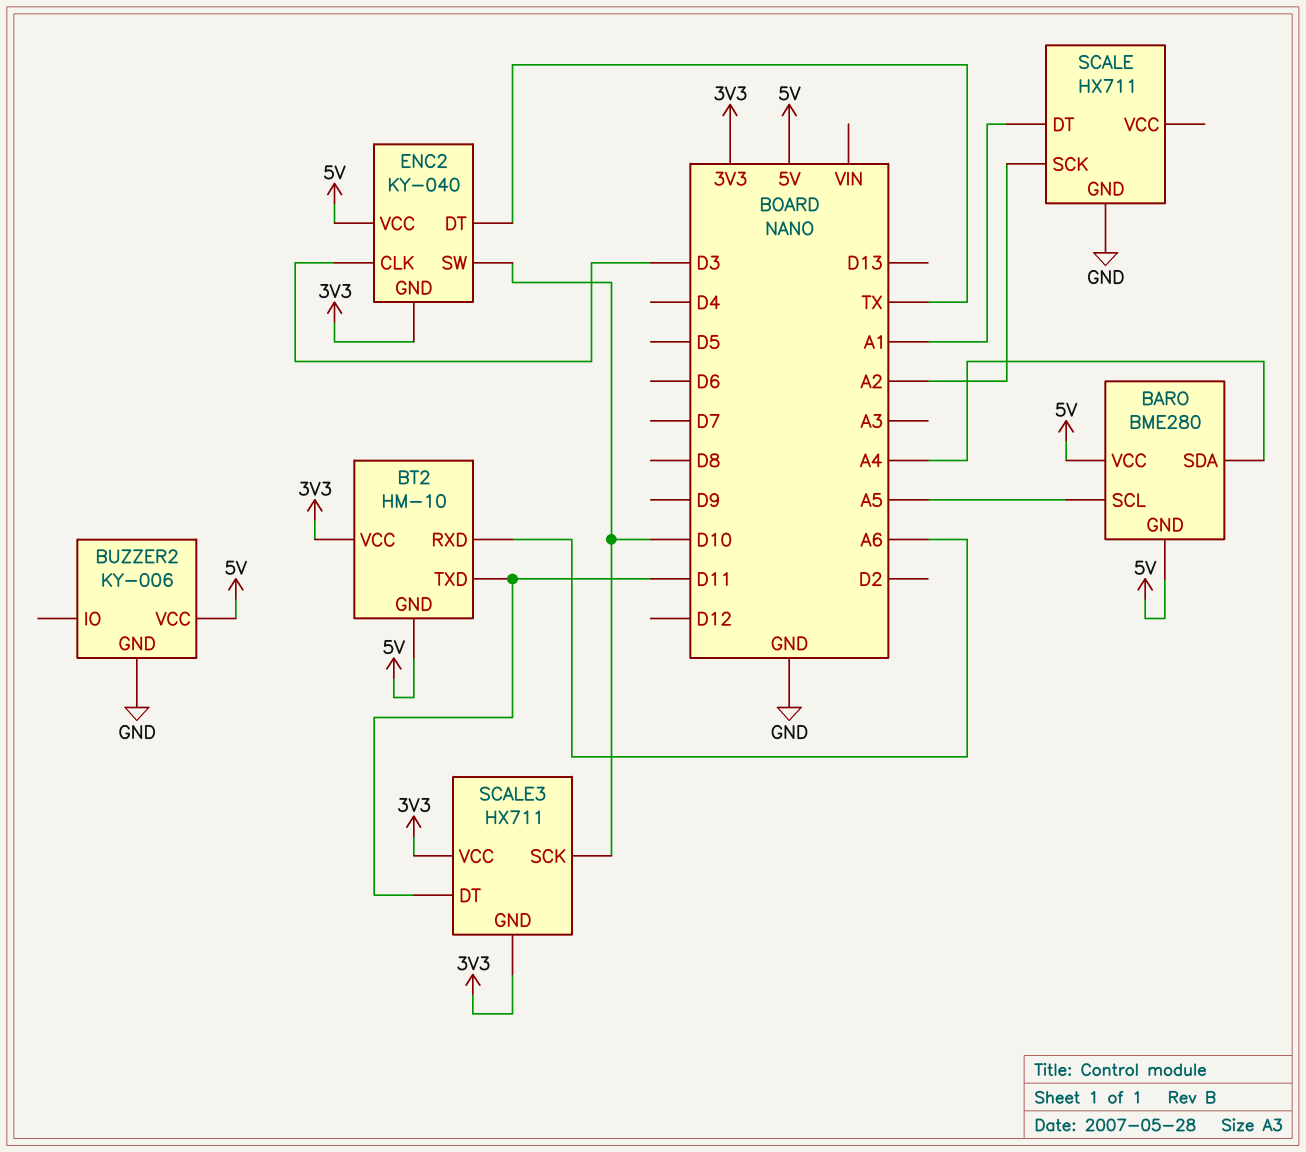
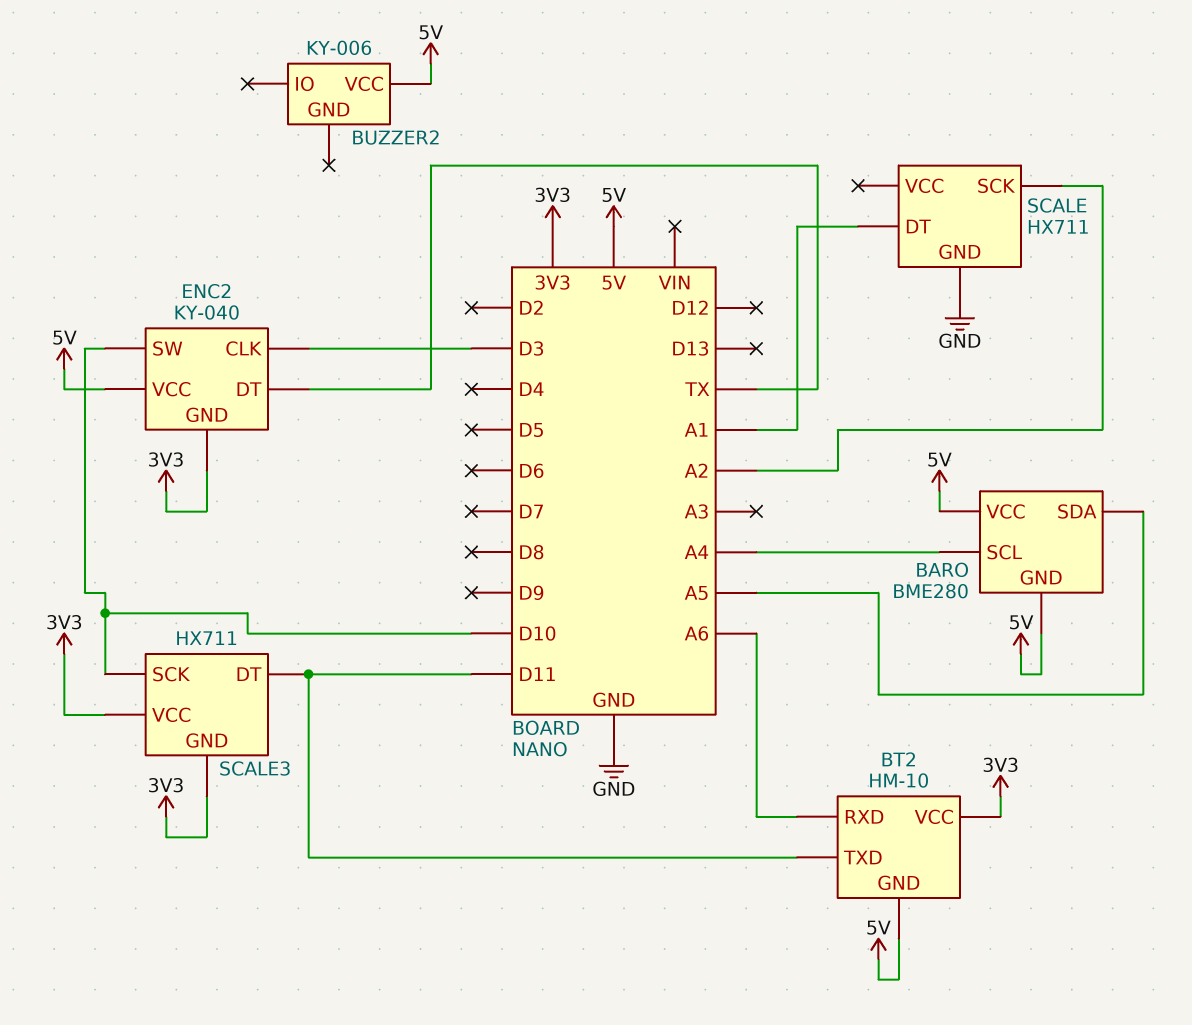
BARO pin SCL: A5 -> A4
BARO pin SDA: A4 -> A5
BUZZER2 pin GND: GND -> none

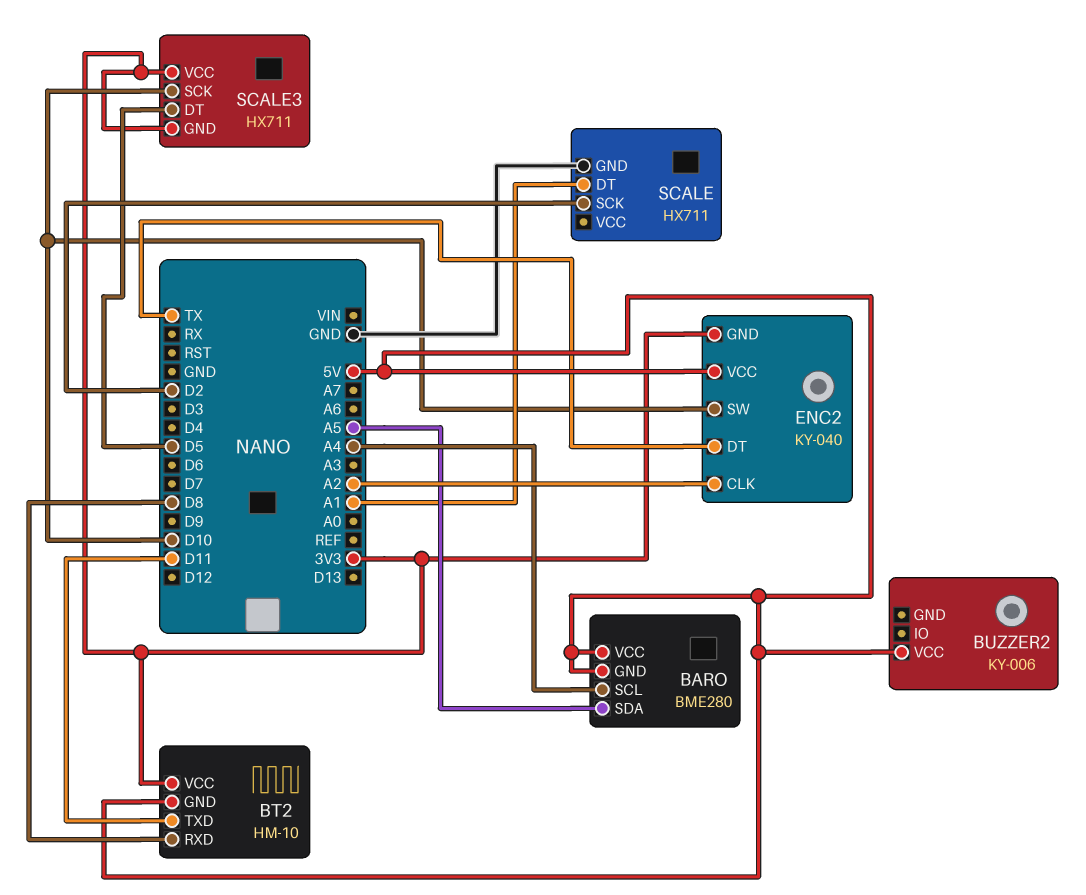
BT2 pin RXD: A6 -> D8
ENC2 pin CLK: D3 -> A2
SCALE pin SCK: A2 -> D2
SCALE3 pin DT: D11 -> D5

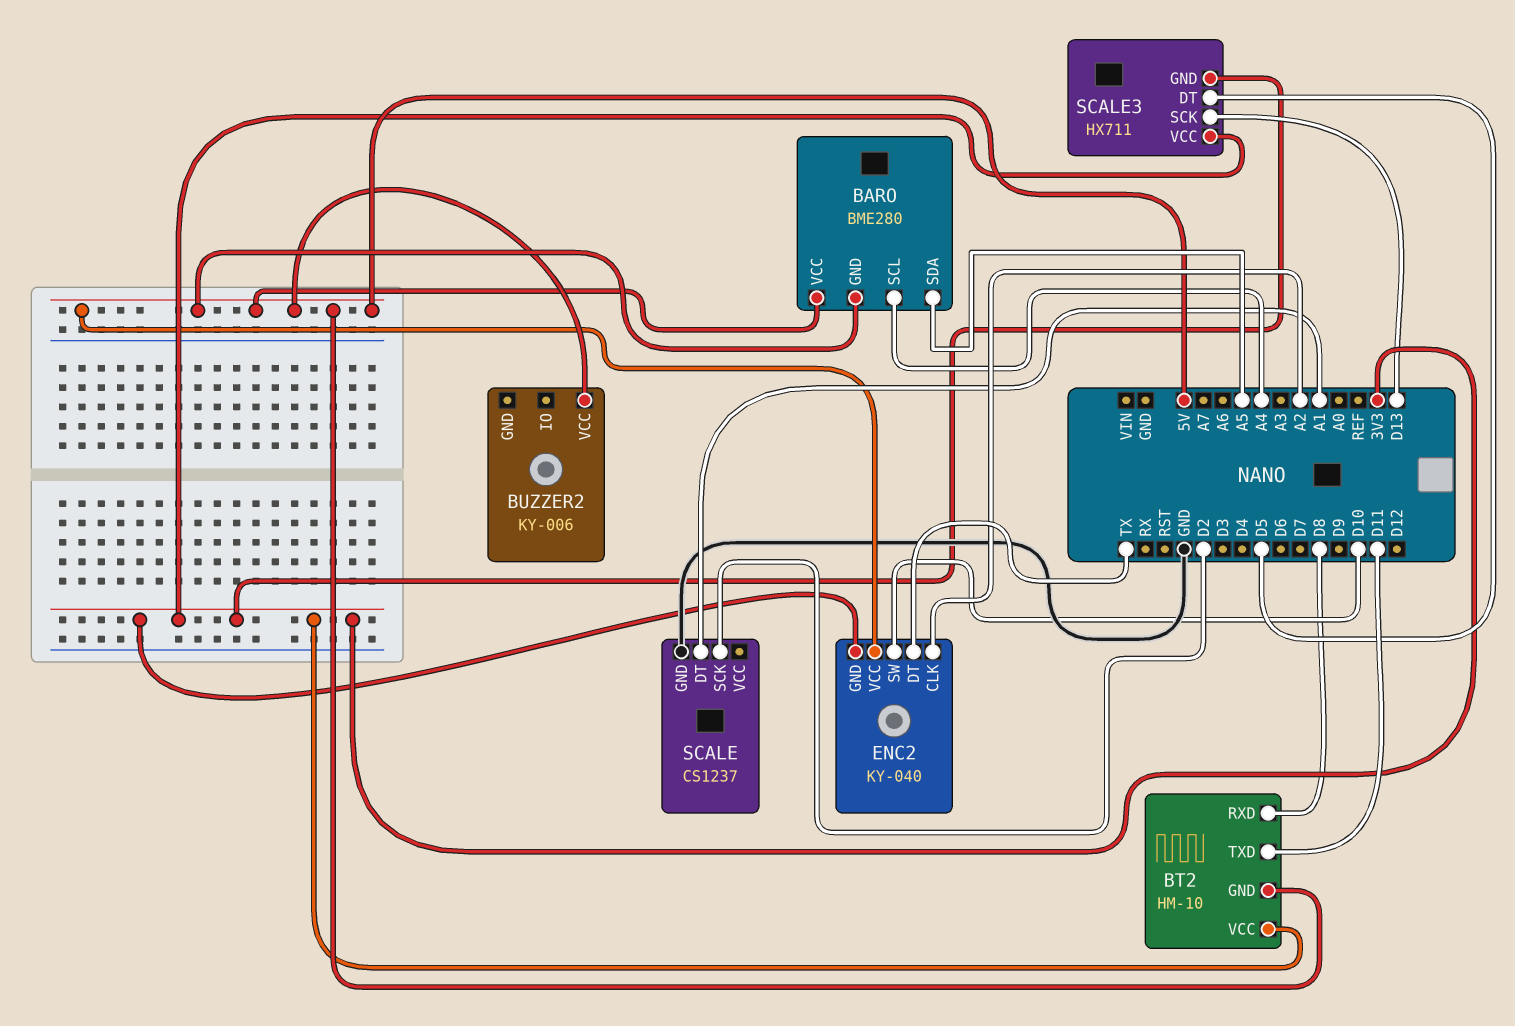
SCALE: HX711 -> CS1237
SCALE3 pin SCK: D10 -> D13

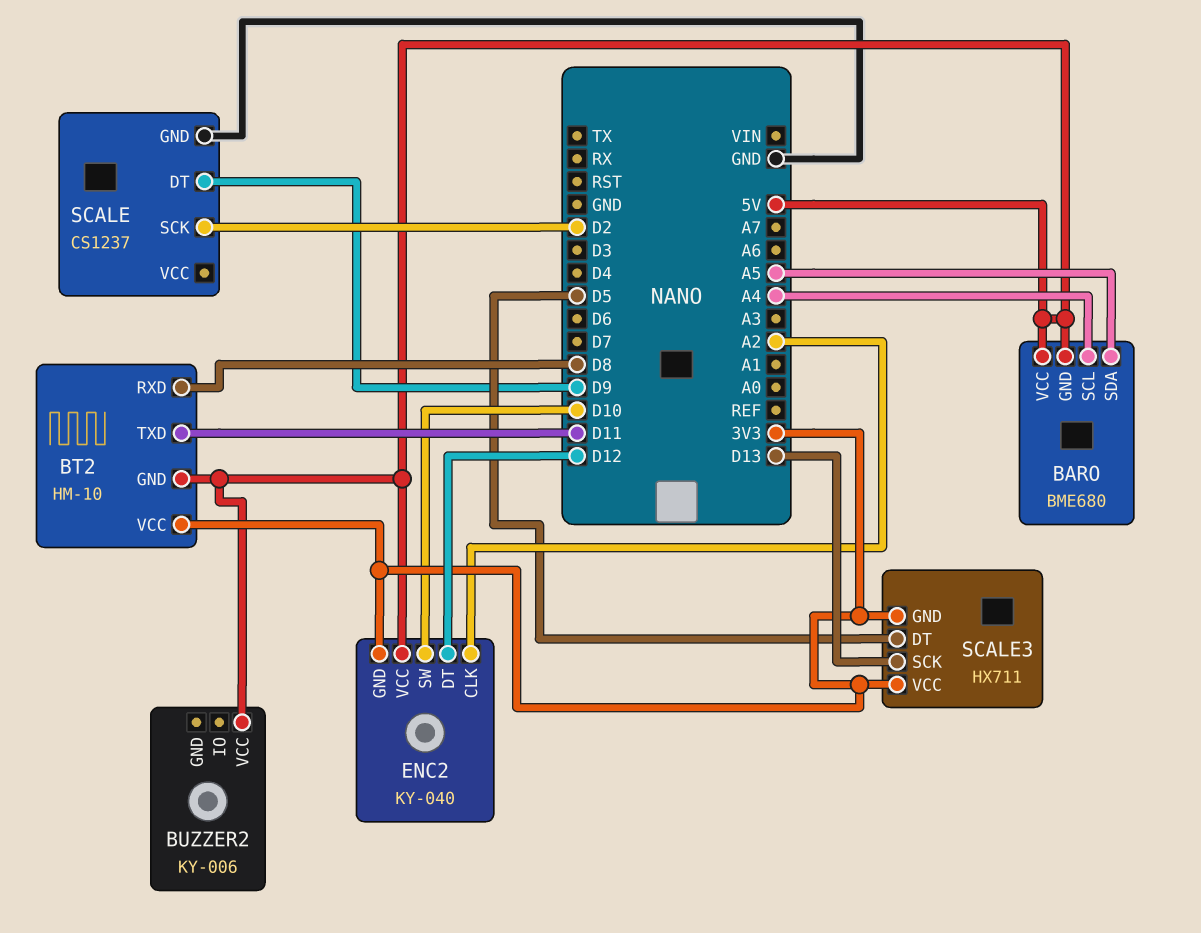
BARO: BME280 -> BME680
ENC2 pin DT: TX -> D12
SCALE pin DT: A1 -> D9

